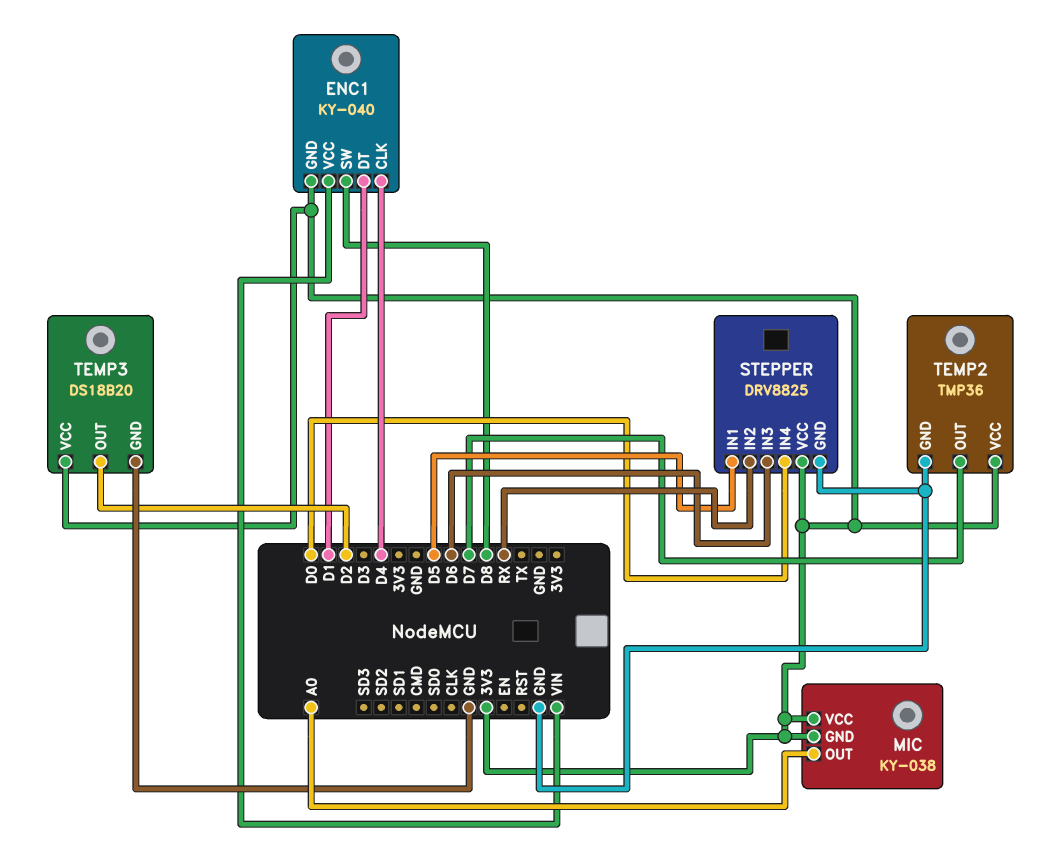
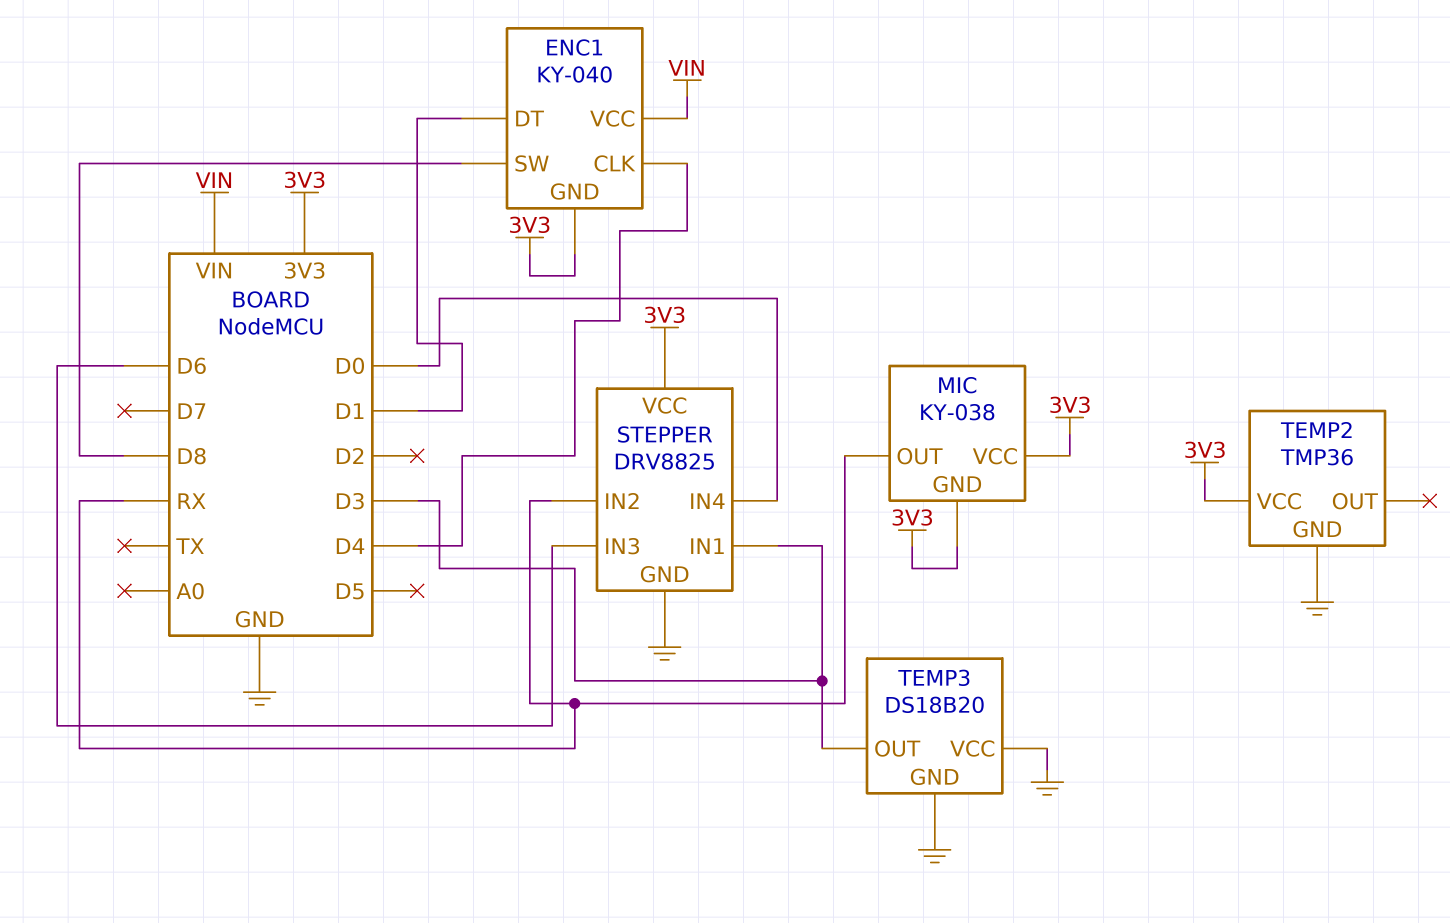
MIC pin OUT: A0 -> RX
STEPPER pin IN1: D5 -> D3
TEMP2 pin OUT: D7 -> none
TEMP3 pin OUT: D2 -> D3
TEMP3 pin VCC: 3V3 -> GND

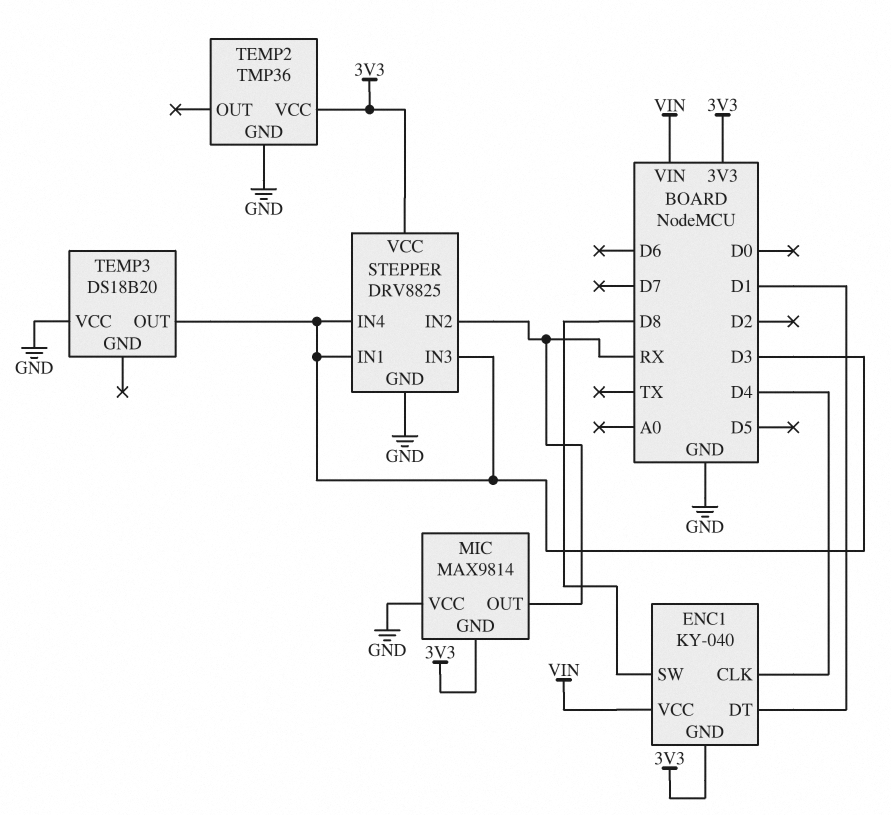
MIC: KY-038 -> MAX9814
MIC pin VCC: 3V3 -> GND
STEPPER pin IN3: D6 -> D3
STEPPER pin IN4: D0 -> D3
TEMP3 pin GND: GND -> none

